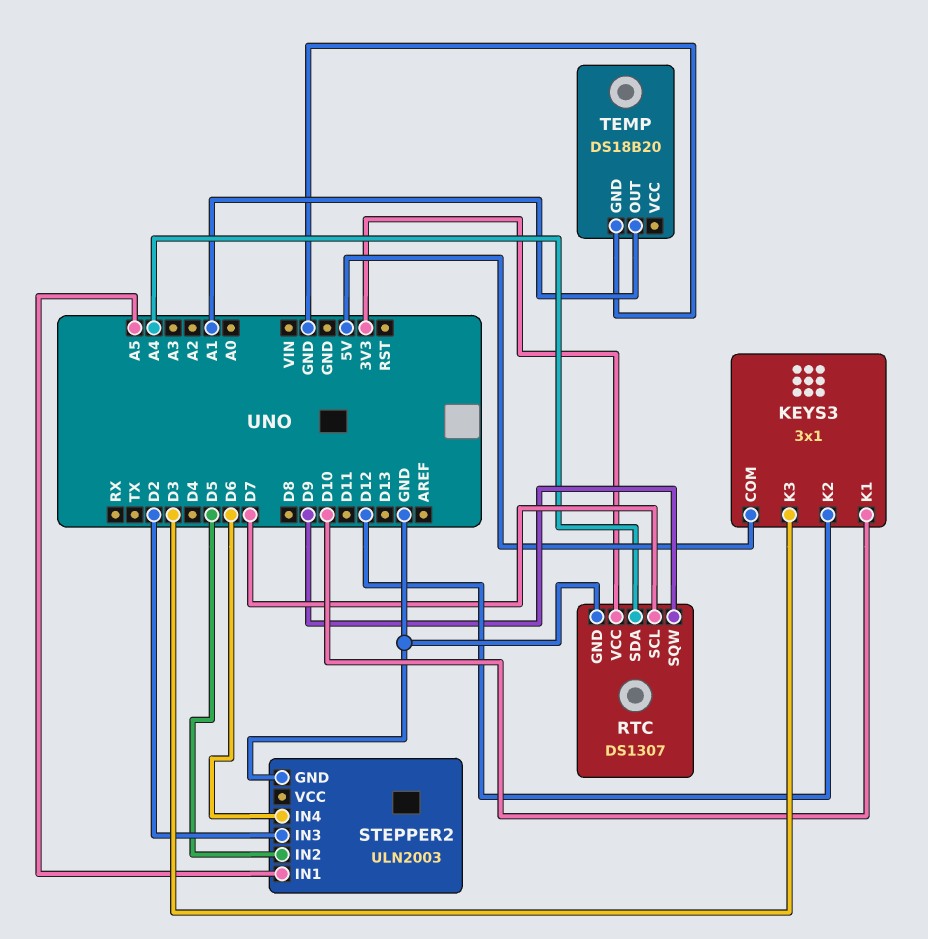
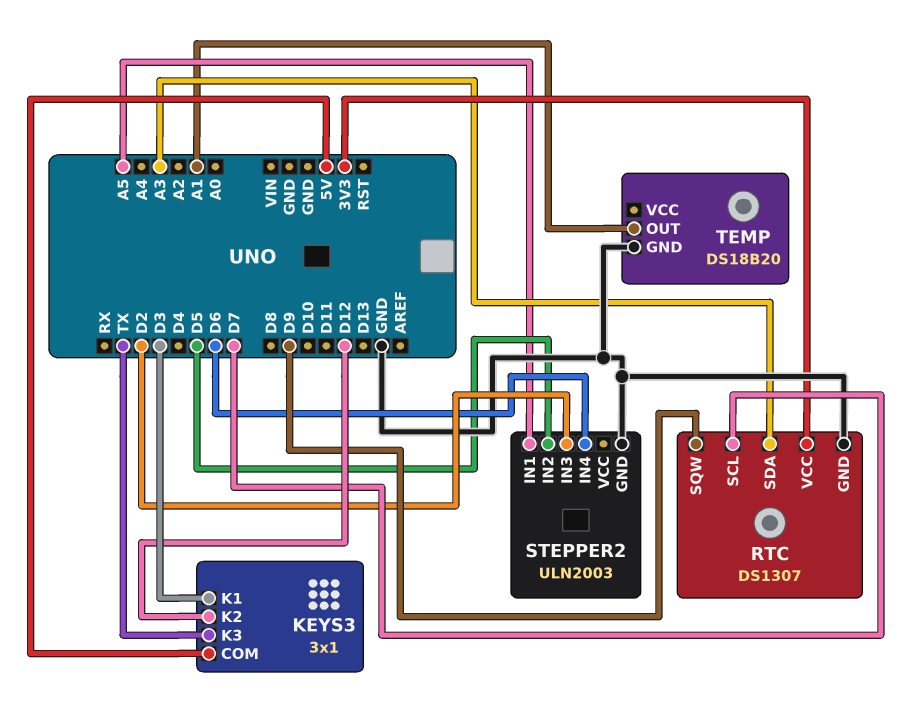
KEYS3 pin K1: D10 -> D3
KEYS3 pin K3: D3 -> TX
RTC pin SDA: A4 -> A3

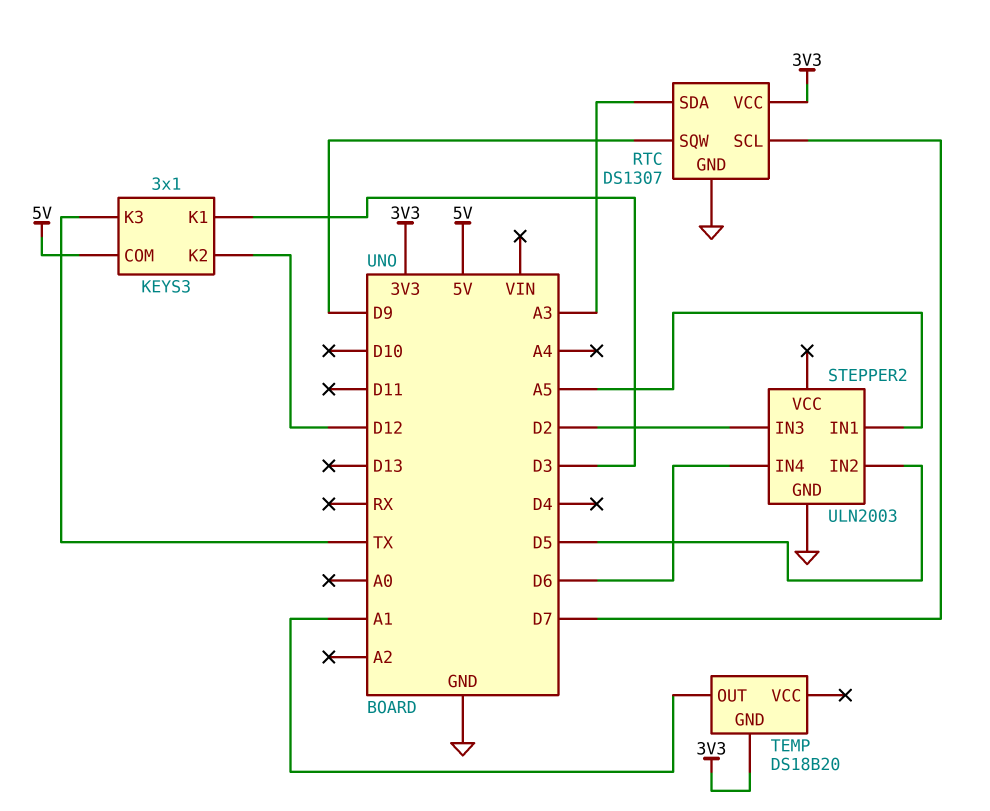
TEMP pin GND: GND -> 3V3

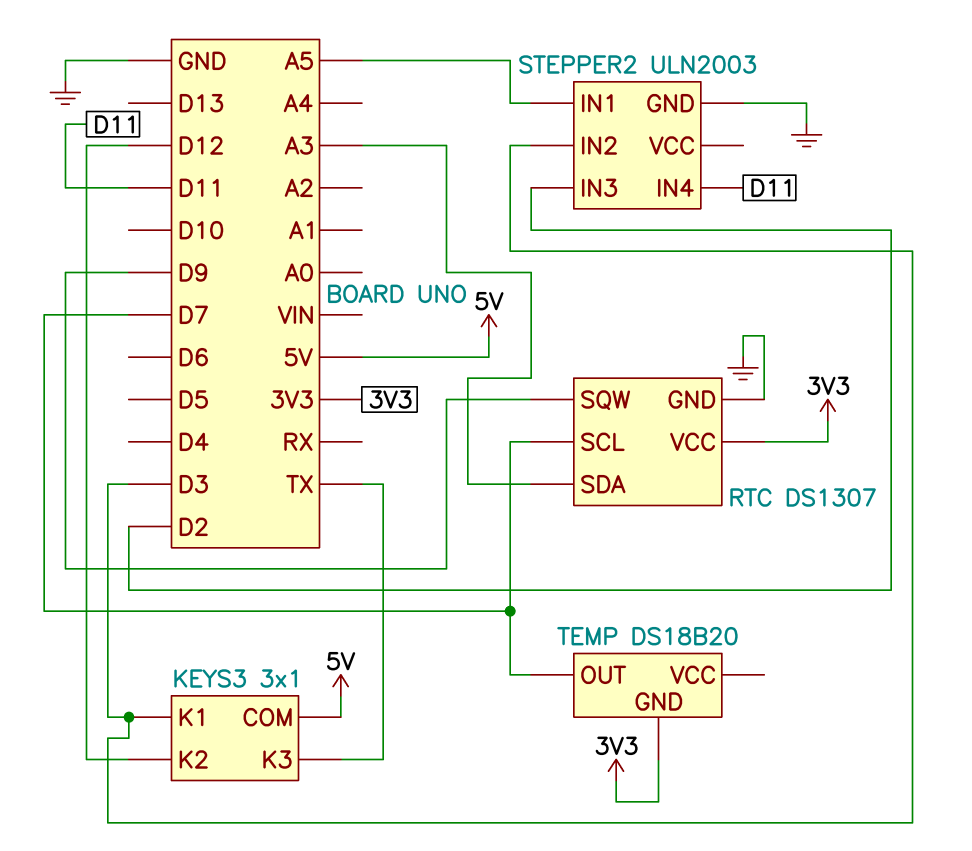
STEPPER2 pin IN2: D5 -> D3
STEPPER2 pin IN4: D6 -> D11
TEMP pin OUT: A1 -> D7

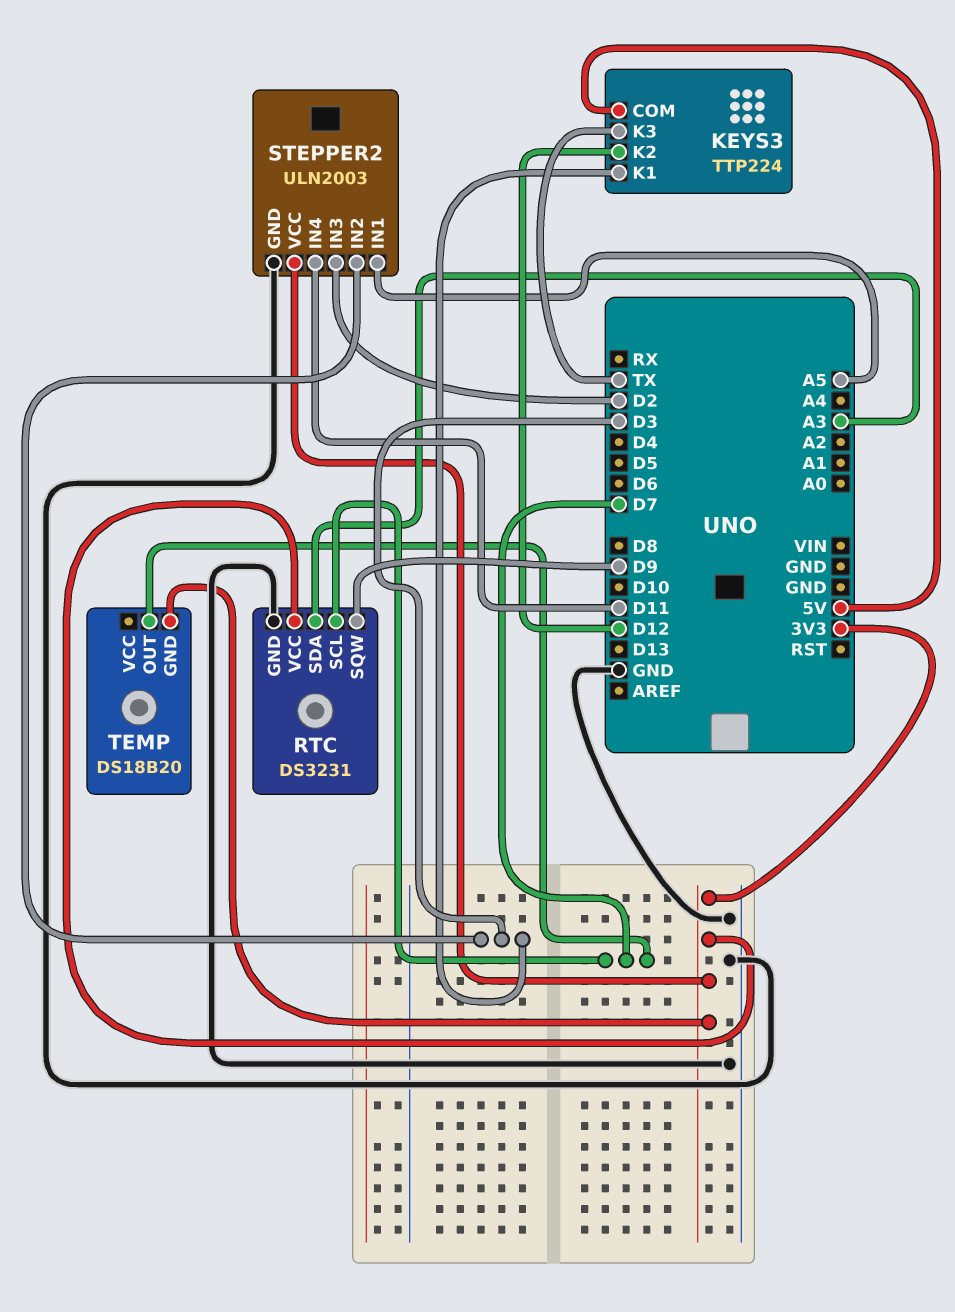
KEYS3: 3x1 -> TTP224
RTC: DS1307 -> DS3231
STEPPER2 pin VCC: none -> 3V3

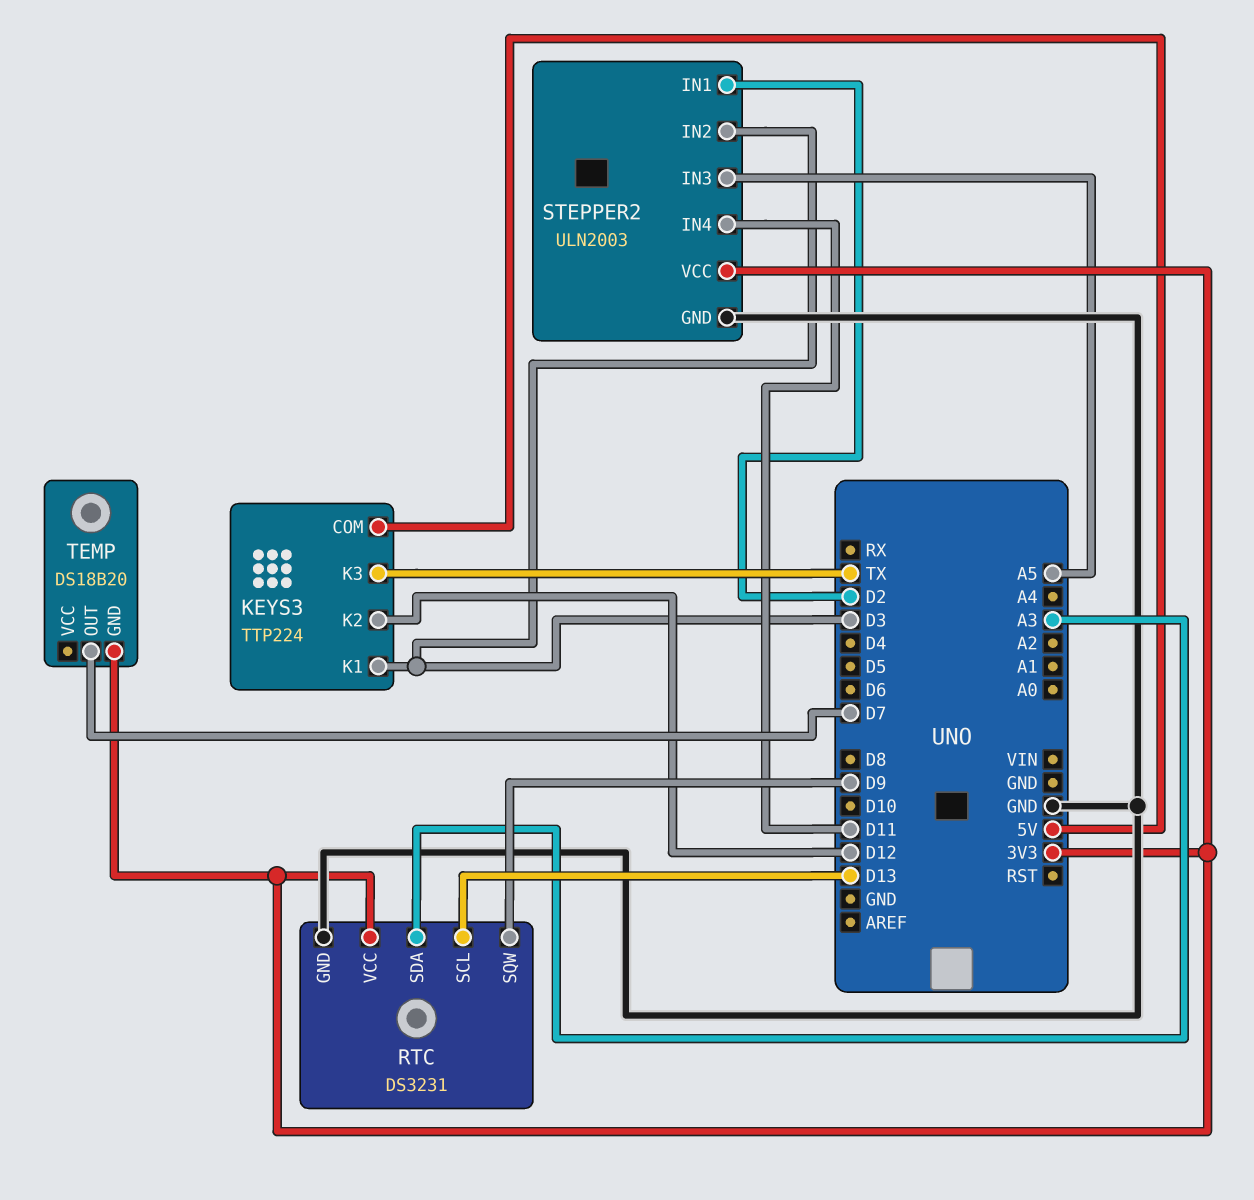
RTC pin SCL: D7 -> D13
STEPPER2 pin IN1: A5 -> D2
STEPPER2 pin IN3: D2 -> A5

